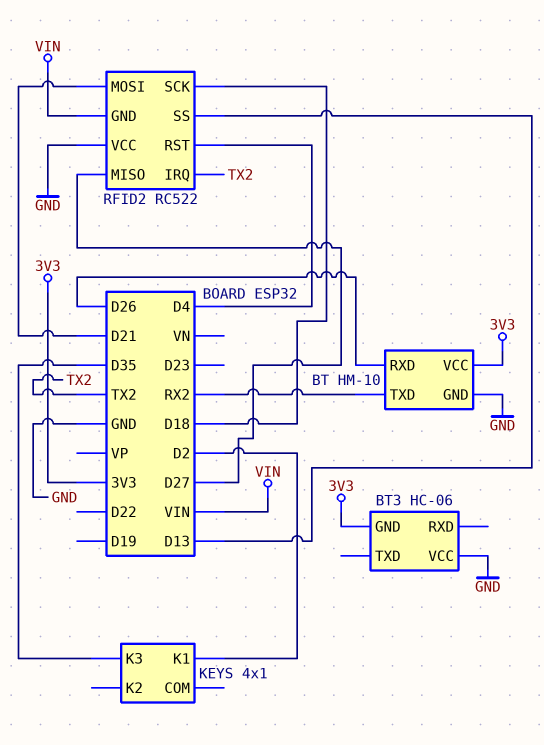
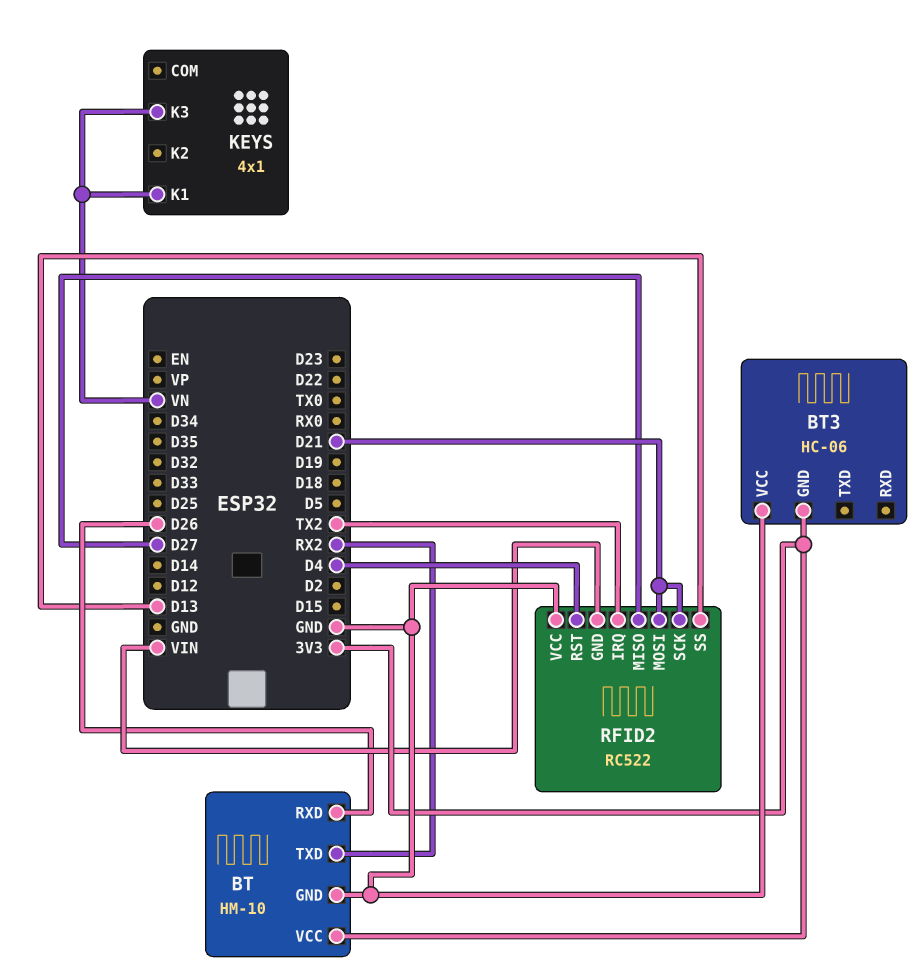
KEYS pin K1: D2 -> VN
KEYS pin K3: D35 -> VN
RFID2 pin SCK: D18 -> D21

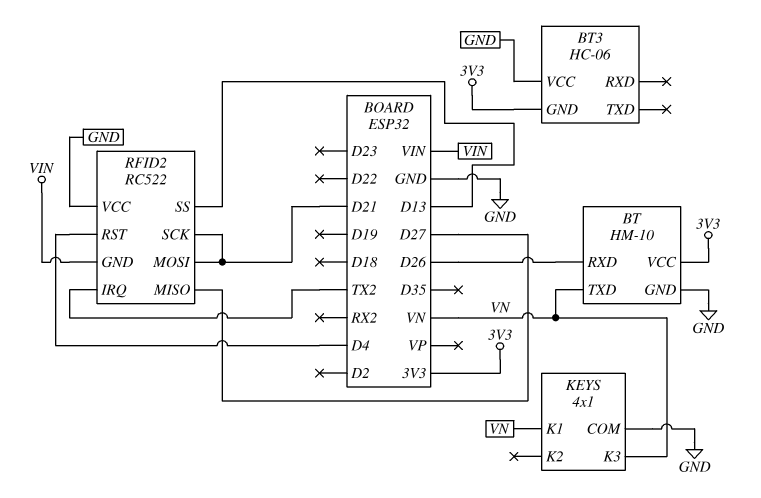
BT pin TXD: RX2 -> VN
KEYS pin COM: none -> GND

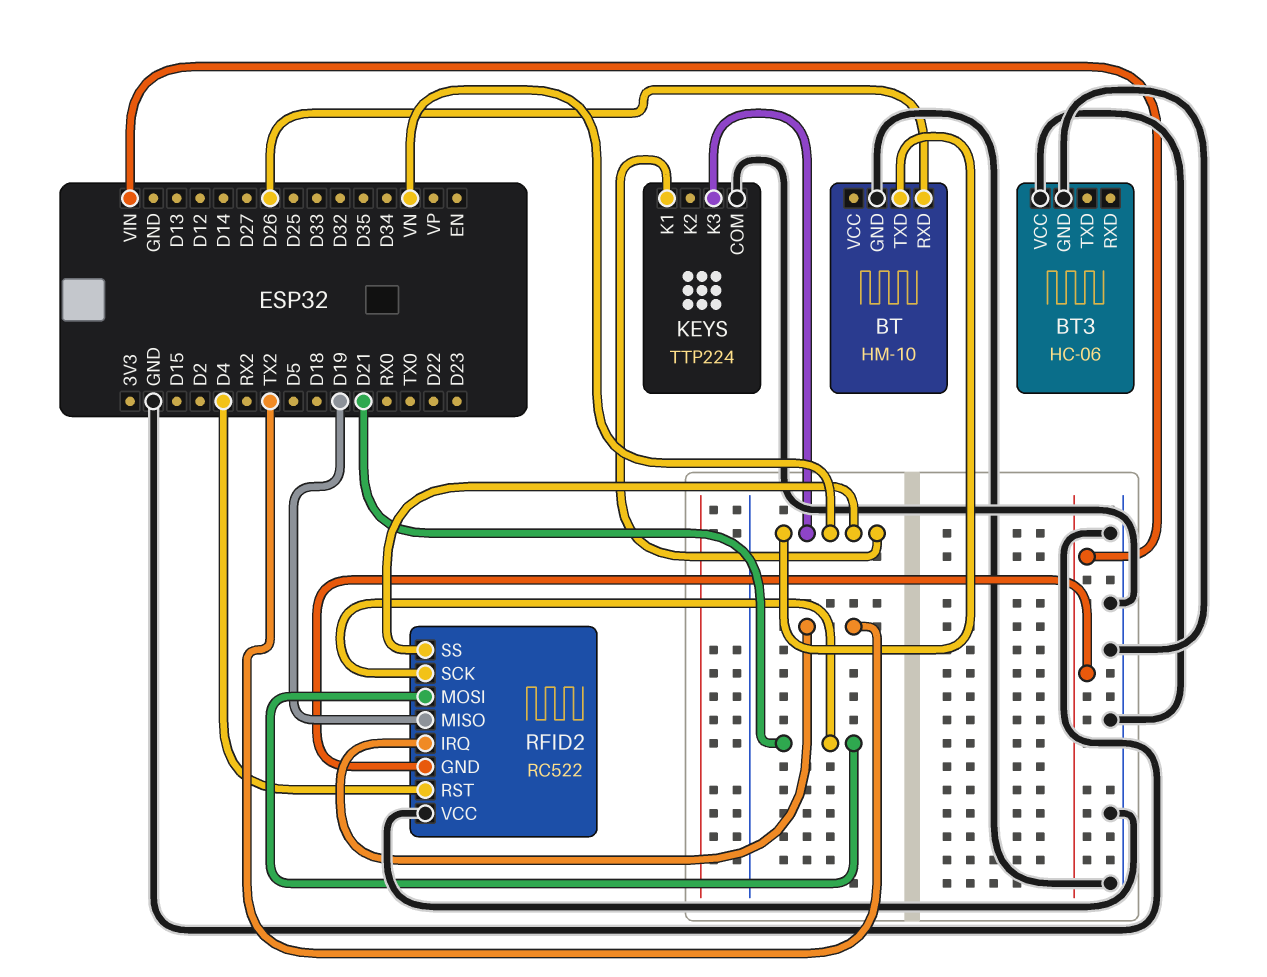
BT pin VCC: 3V3 -> none
BT3 pin GND: 3V3 -> GND
KEYS: 4x1 -> TTP224
RFID2 pin MISO: D27 -> D19
RFID2 pin SS: D13 -> VN

